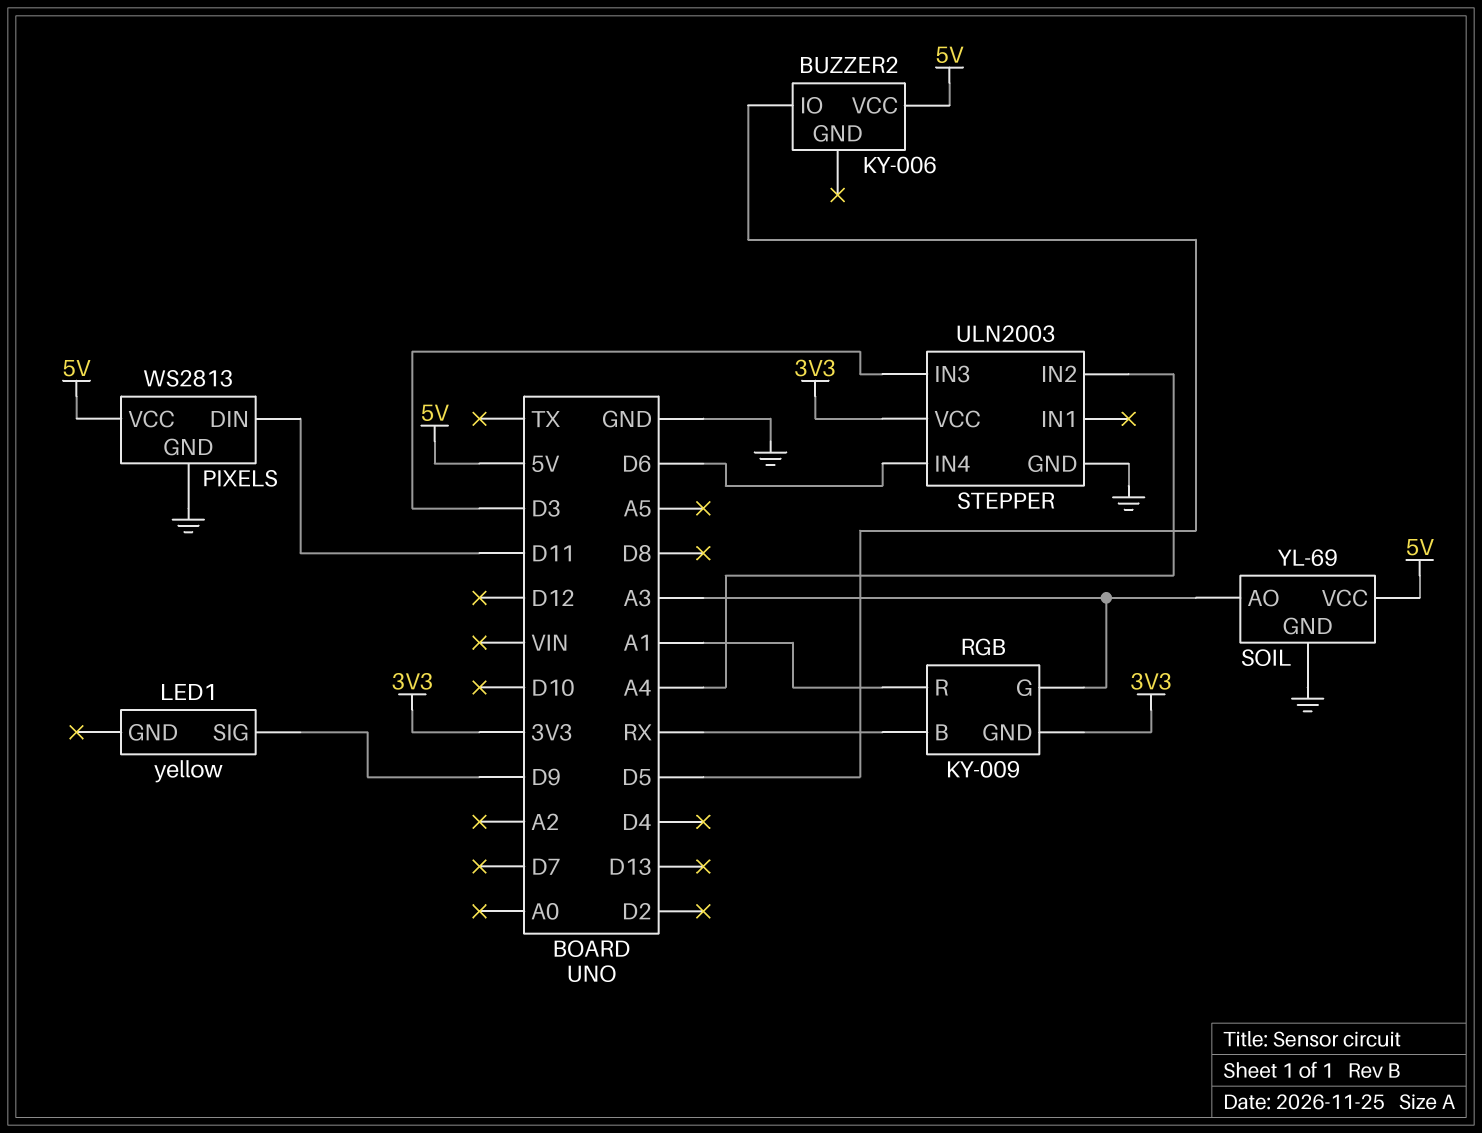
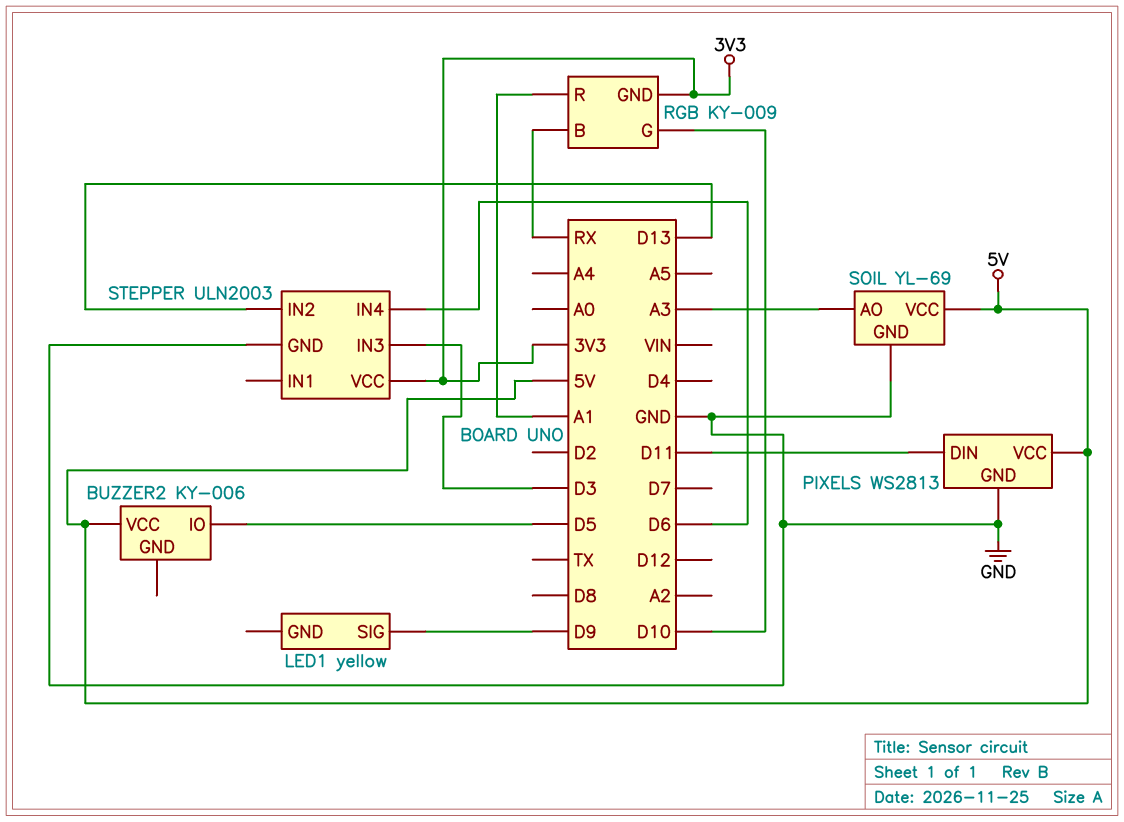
RGB pin G: A3 -> D10
STEPPER pin IN2: A4 -> D13

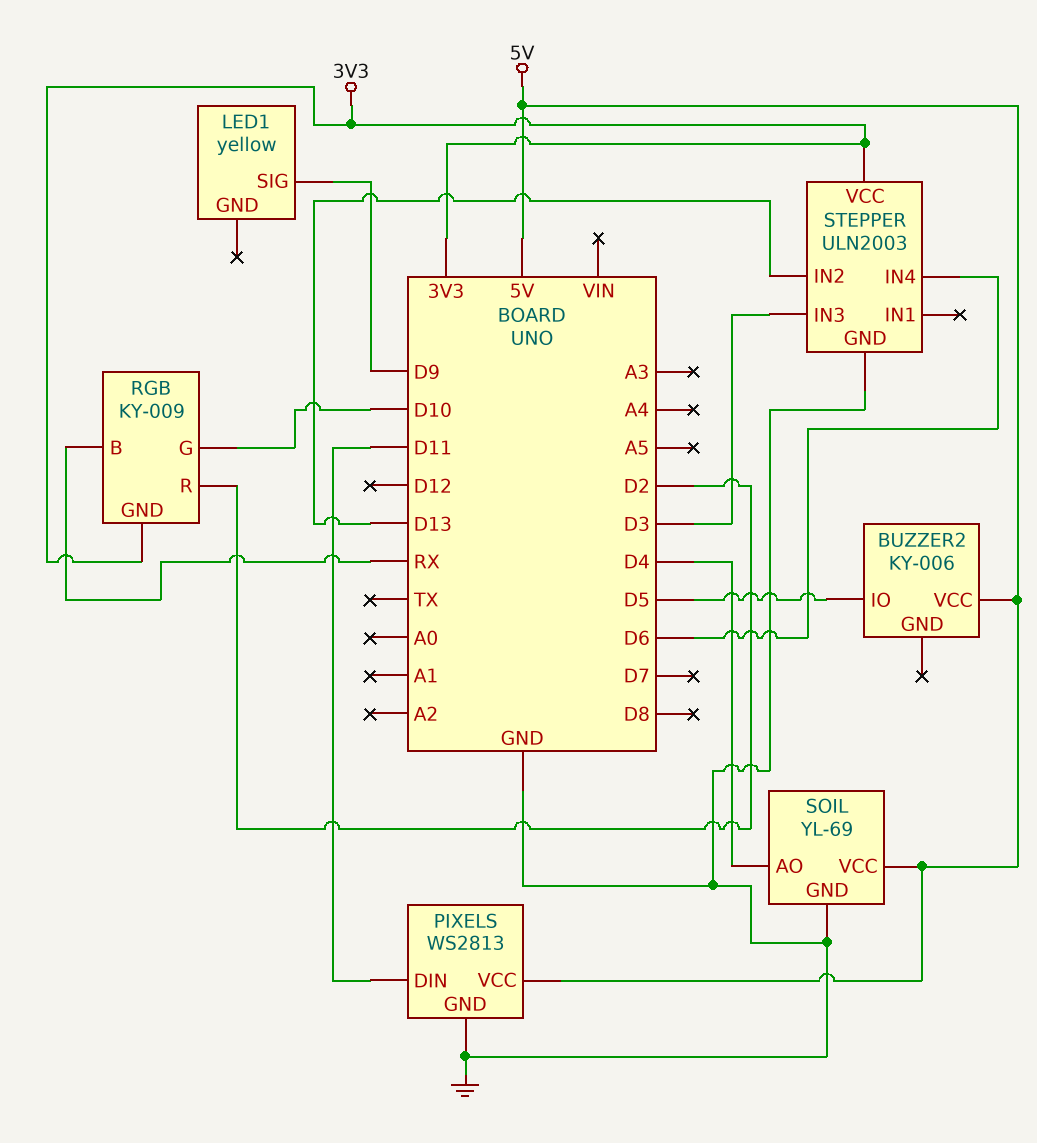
RGB pin R: A1 -> D2
SOIL pin AO: A3 -> D4

